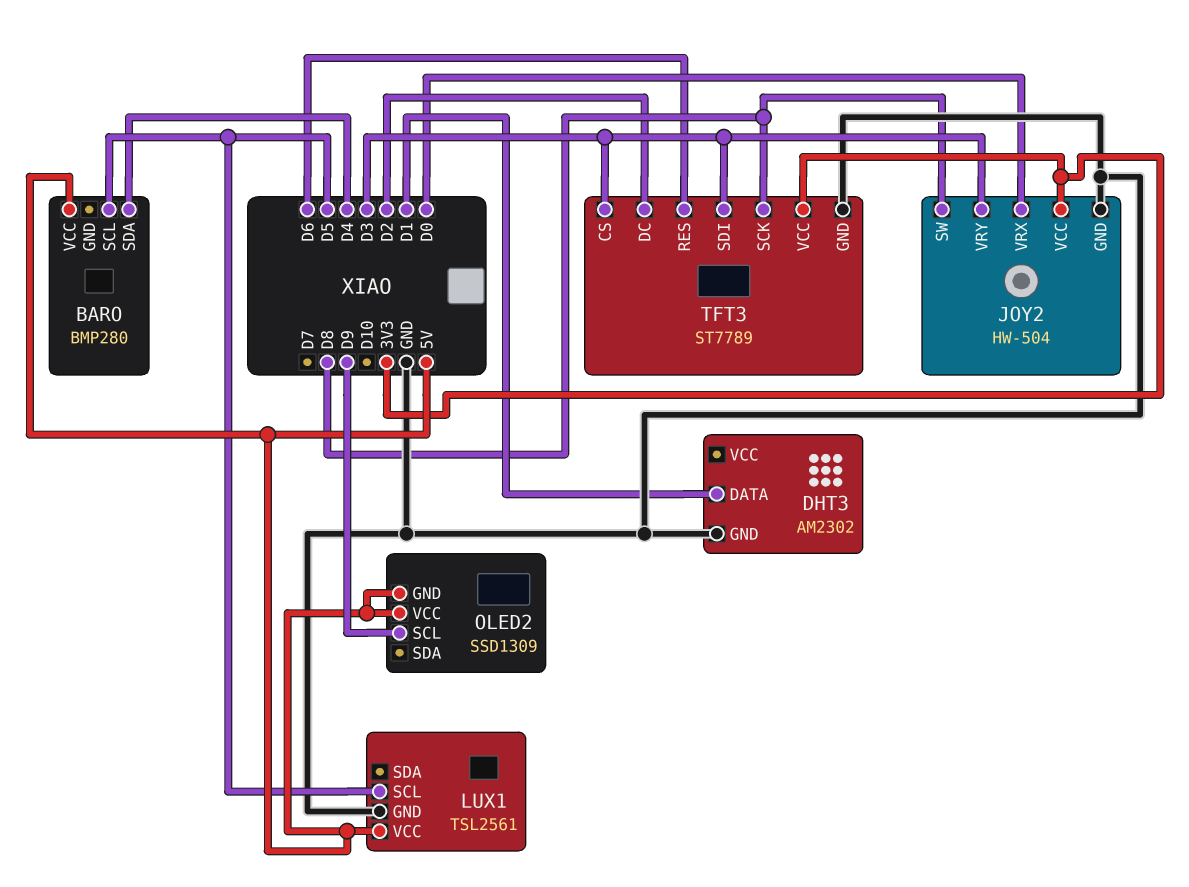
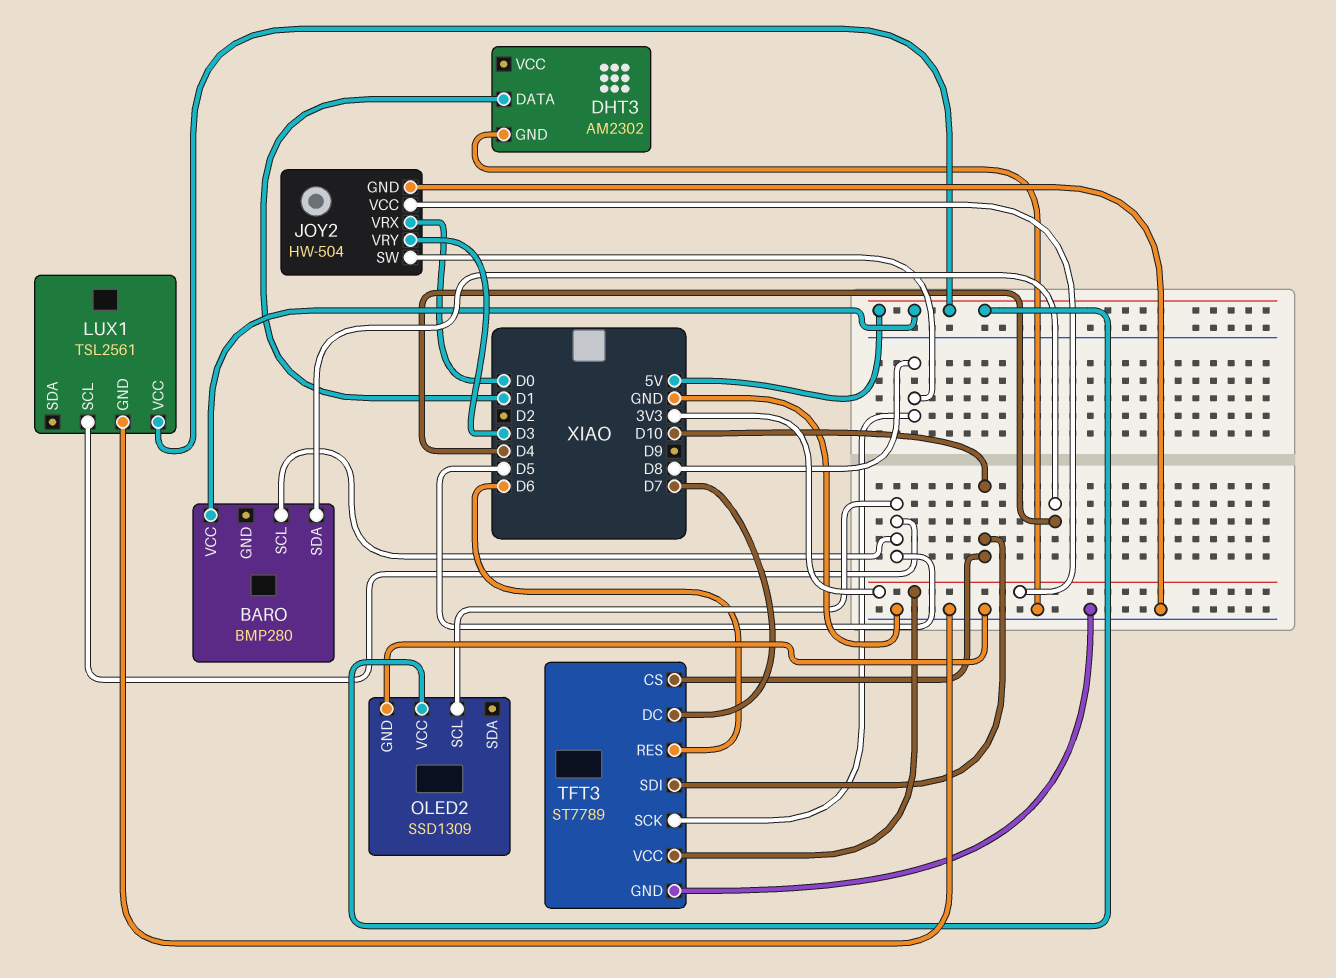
OLED2 pin GND: 5V -> GND
OLED2 pin SCL: D9 -> D5
TFT3 pin CS: D3 -> D10
TFT3 pin DC: D2 -> D7
TFT3 pin SDI: D3 -> D10

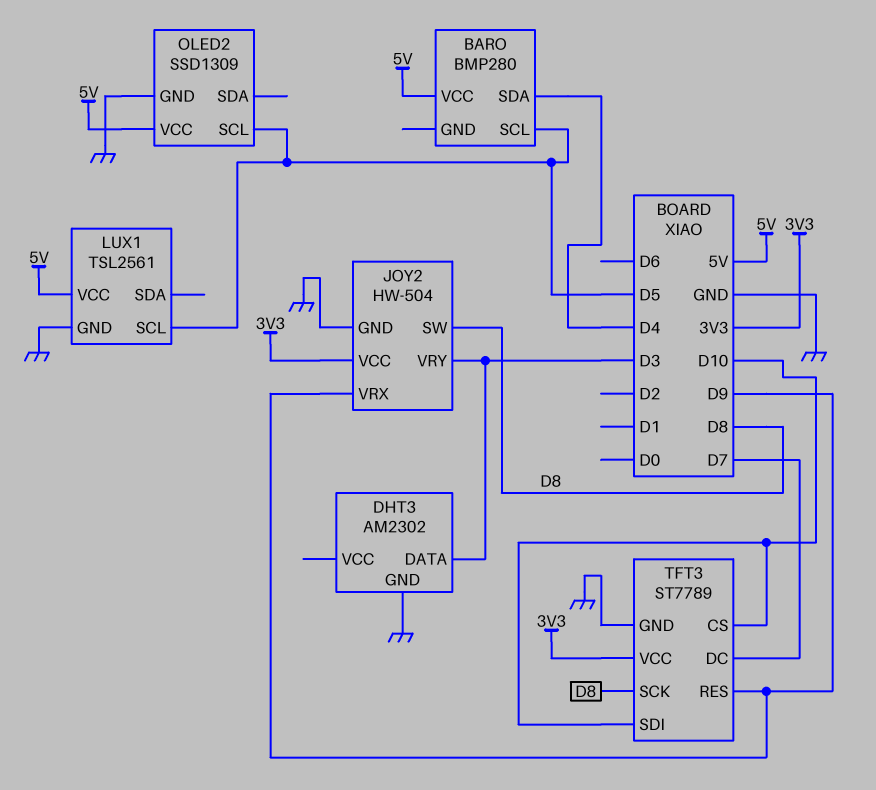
DHT3 pin DATA: D1 -> D3
JOY2 pin VRX: D0 -> D9
TFT3 pin RES: D6 -> D9

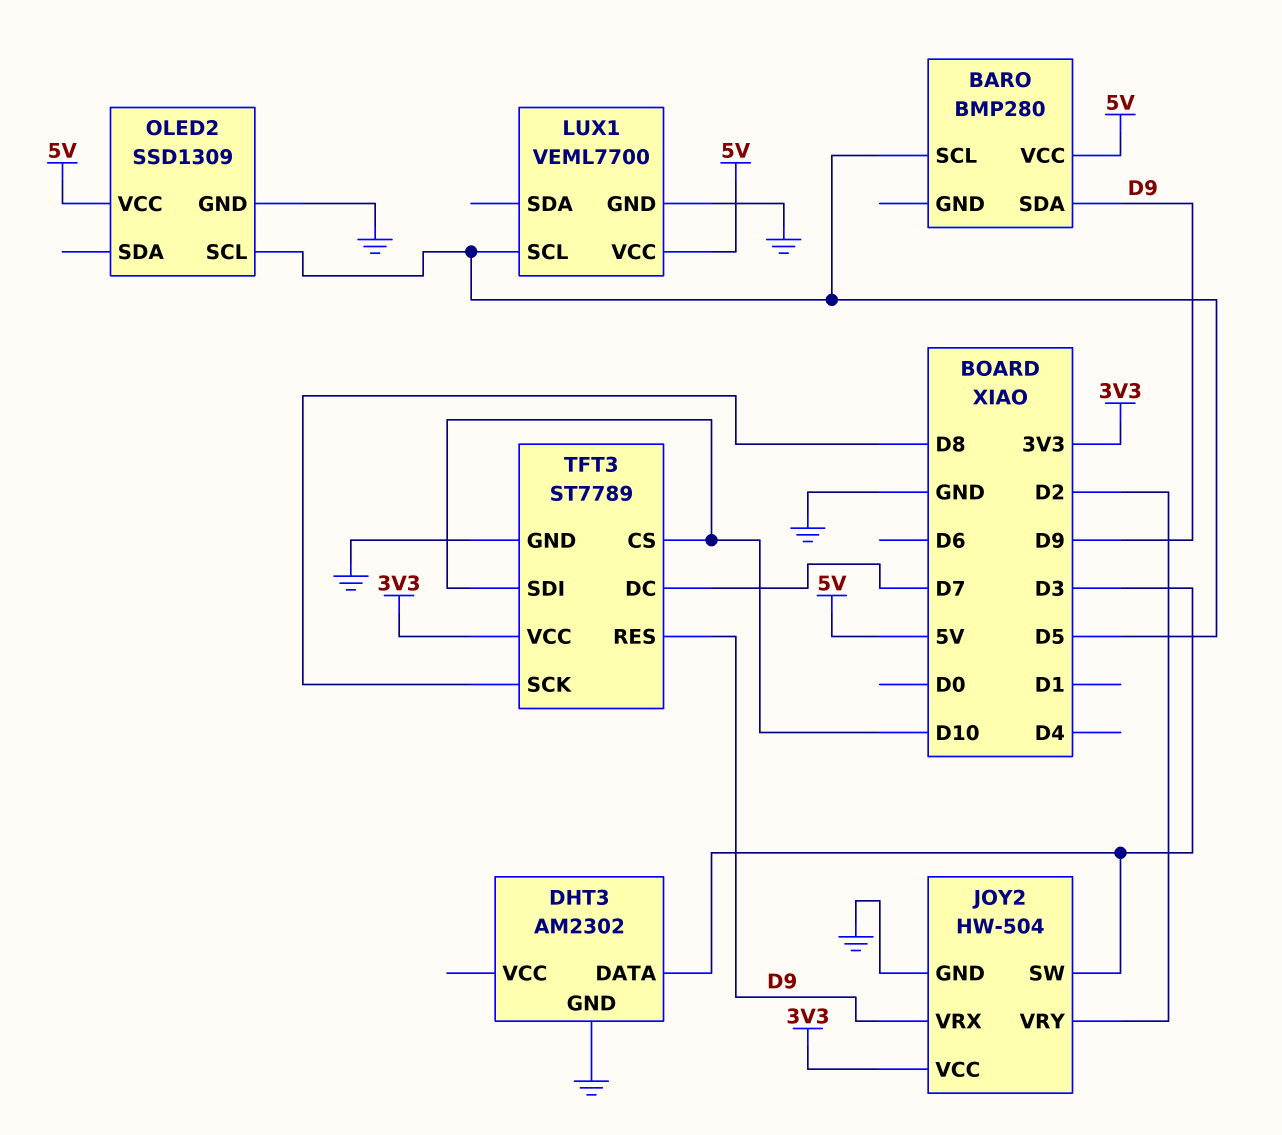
BARO pin SDA: D4 -> D9
JOY2 pin SW: D8 -> D3
JOY2 pin VRY: D3 -> D2
LUX1: TSL2561 -> VEML7700

